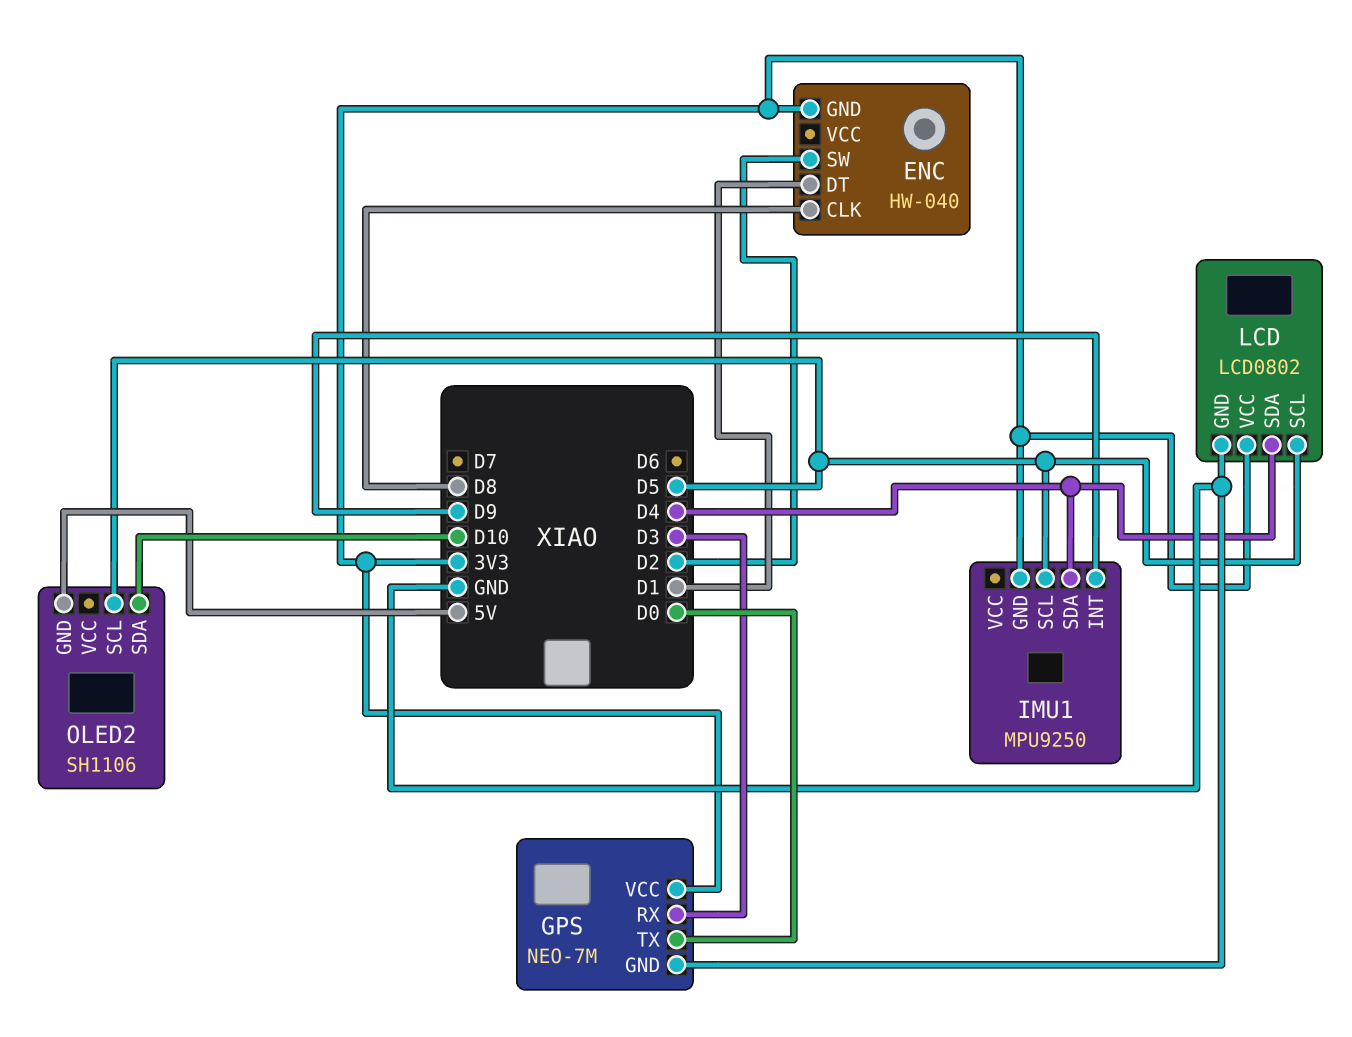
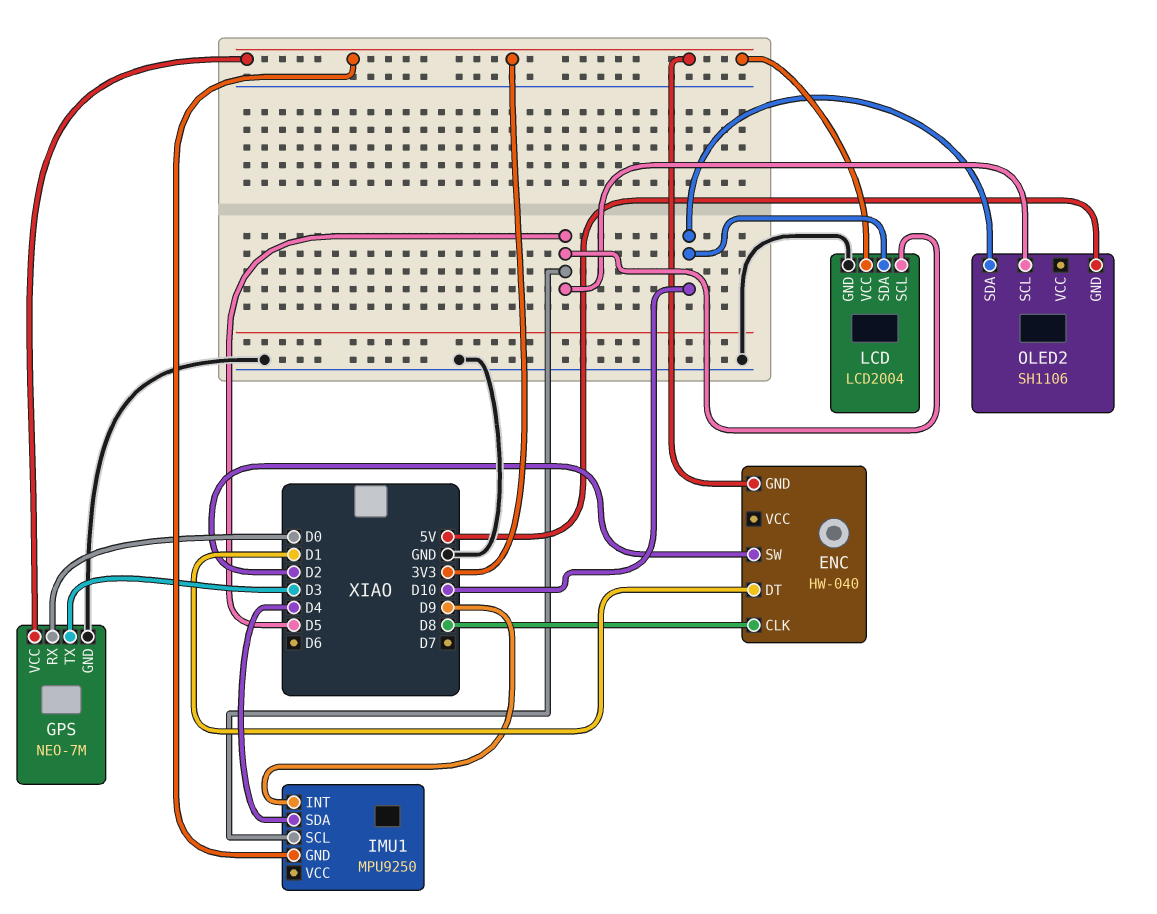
GPS pin RX: D3 -> D0
GPS pin TX: D0 -> D3
LCD: LCD0802 -> LCD2004
LCD pin SDA: D4 -> D10

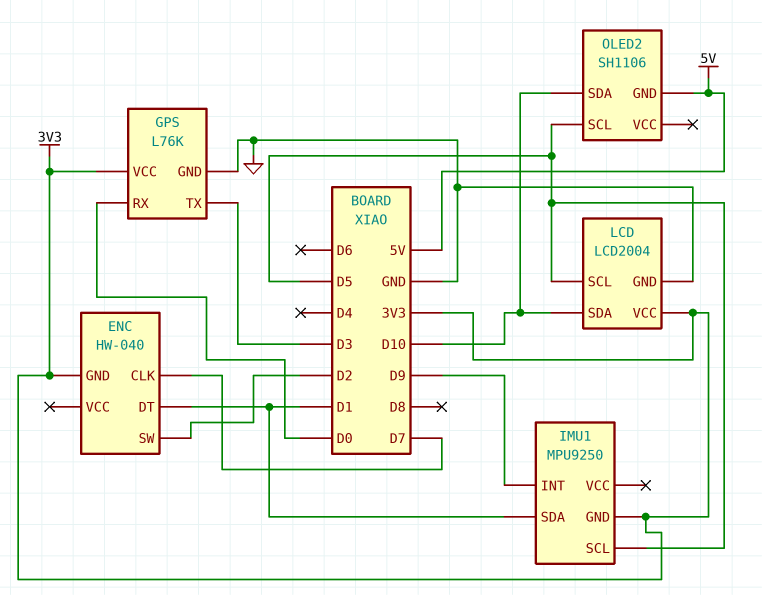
ENC pin CLK: D8 -> D7
GPS: NEO-7M -> L76K
IMU1 pin SDA: D4 -> D1

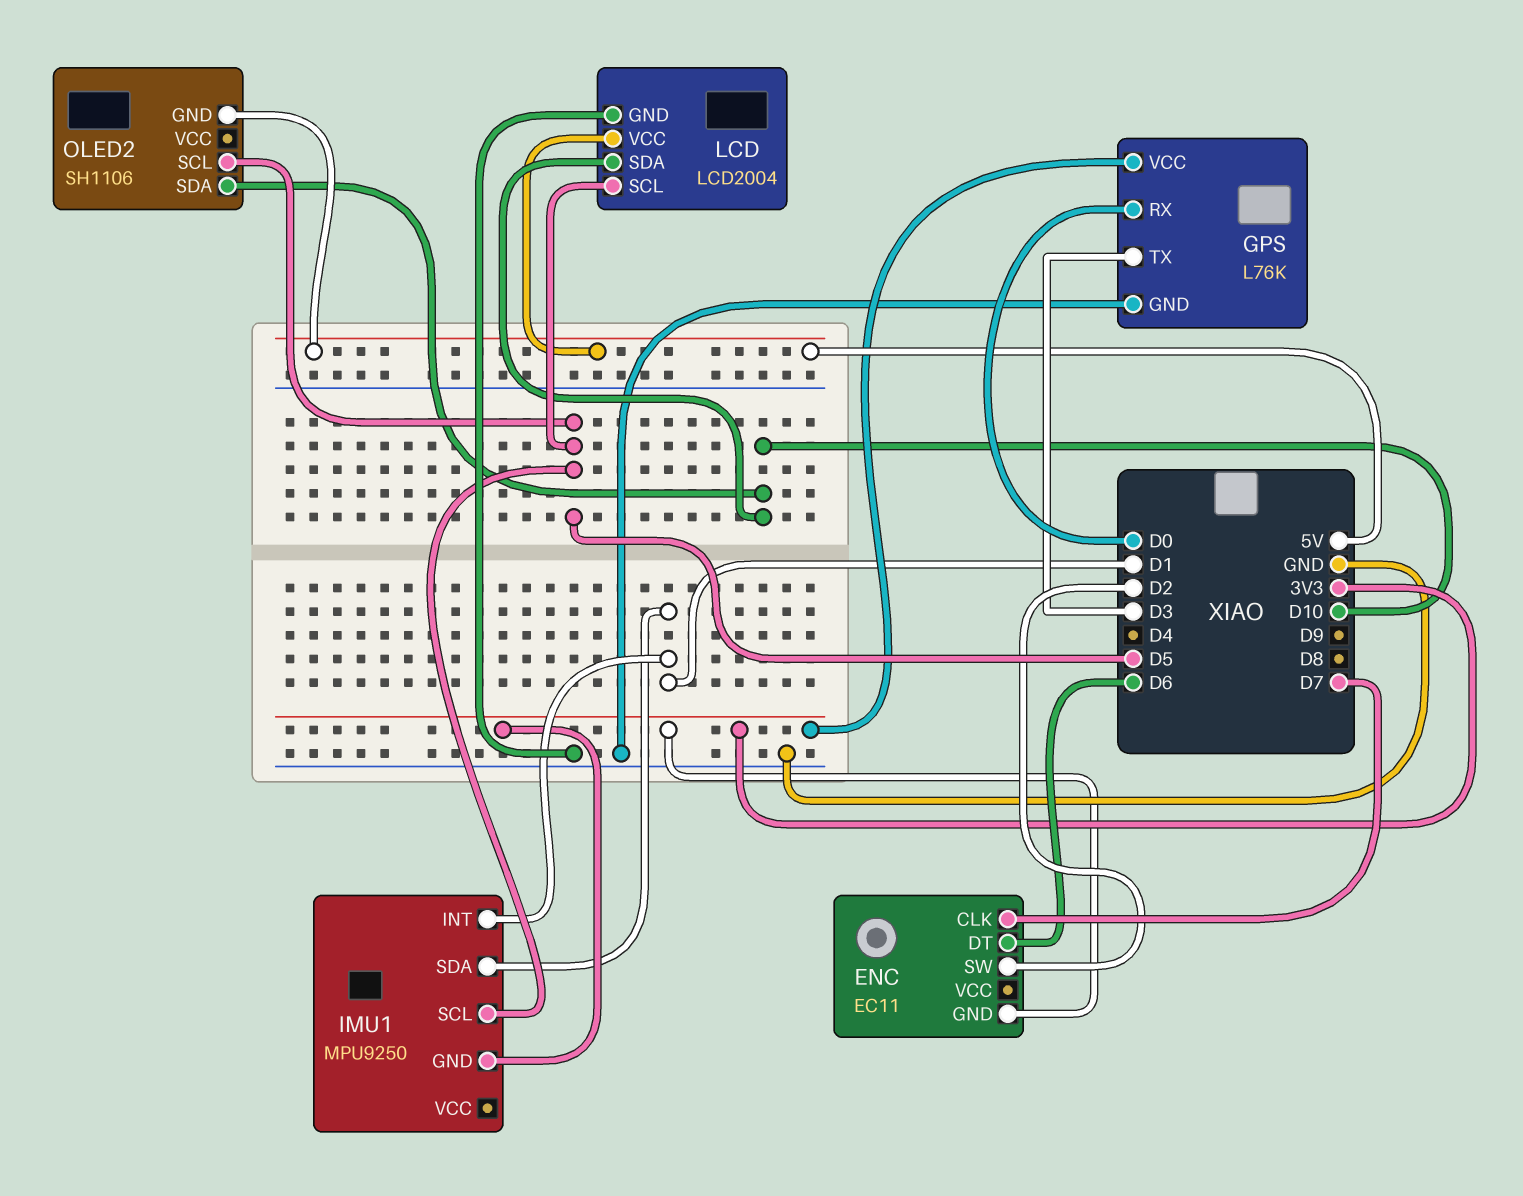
ENC: HW-040 -> EC11
ENC pin DT: D1 -> D6
IMU1 pin INT: D9 -> D1
LCD pin VCC: 3V3 -> 5V

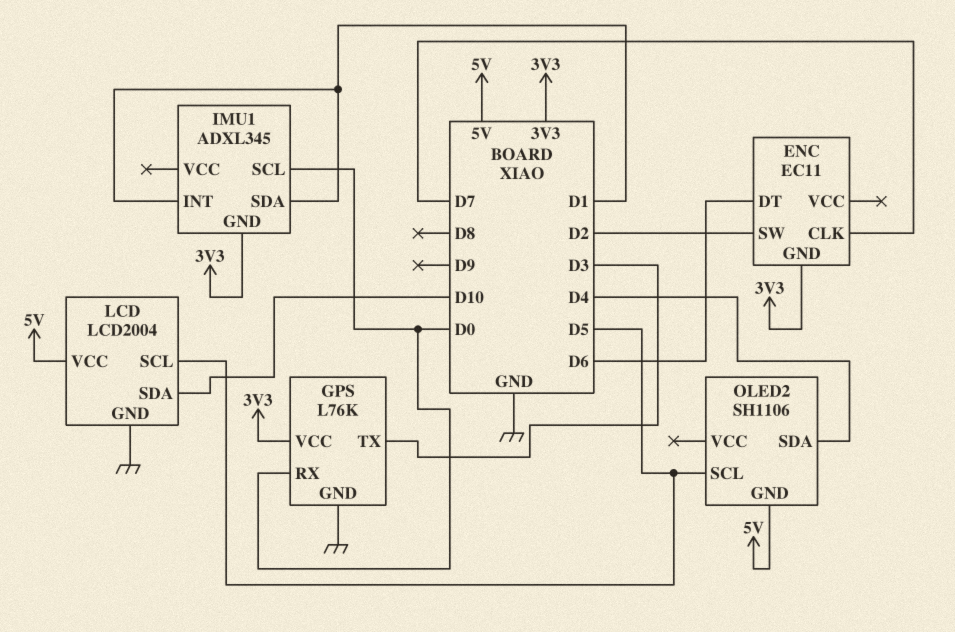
IMU1: MPU9250 -> ADXL345
IMU1 pin SCL: D5 -> D0
OLED2 pin SDA: D10 -> D4

